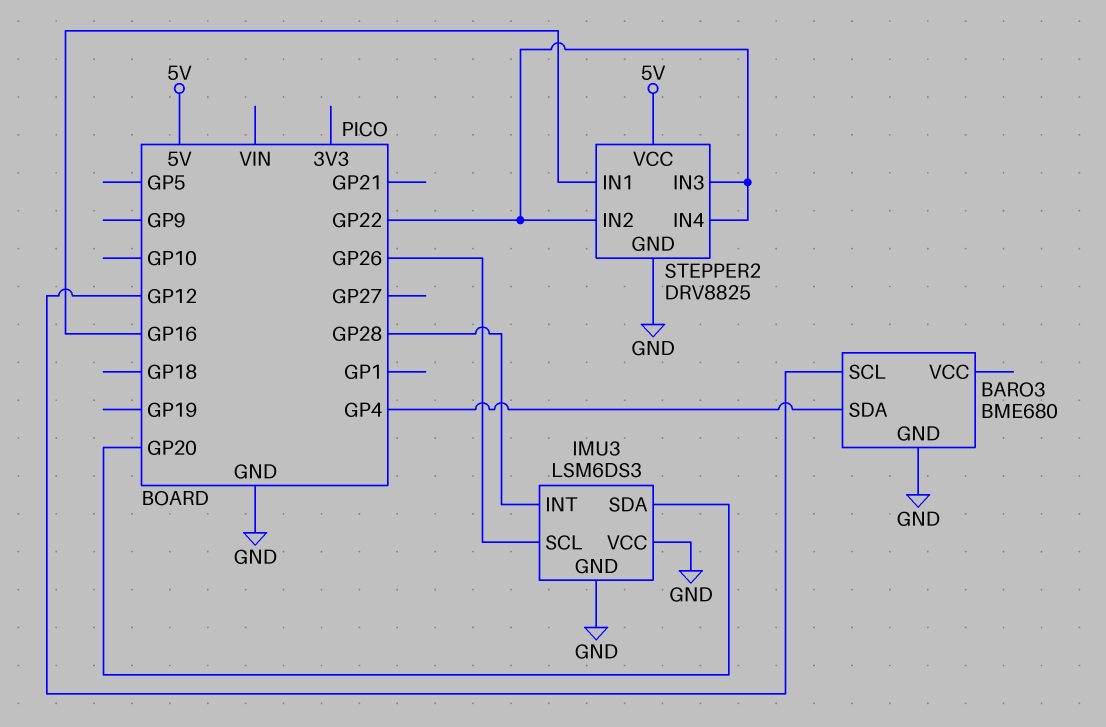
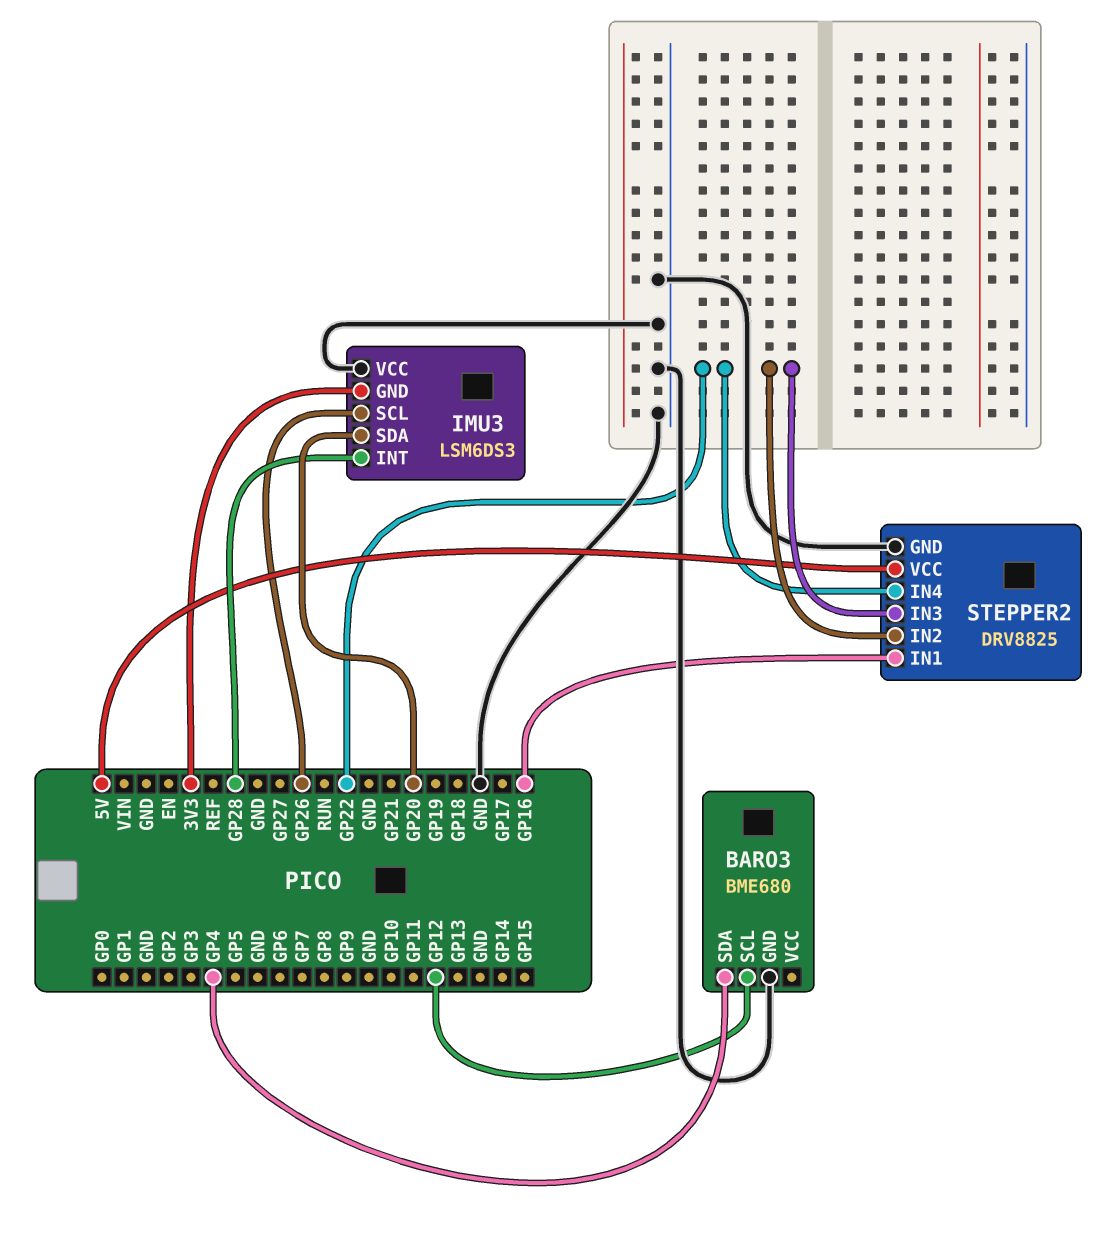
IMU3 pin GND: GND -> 3V3

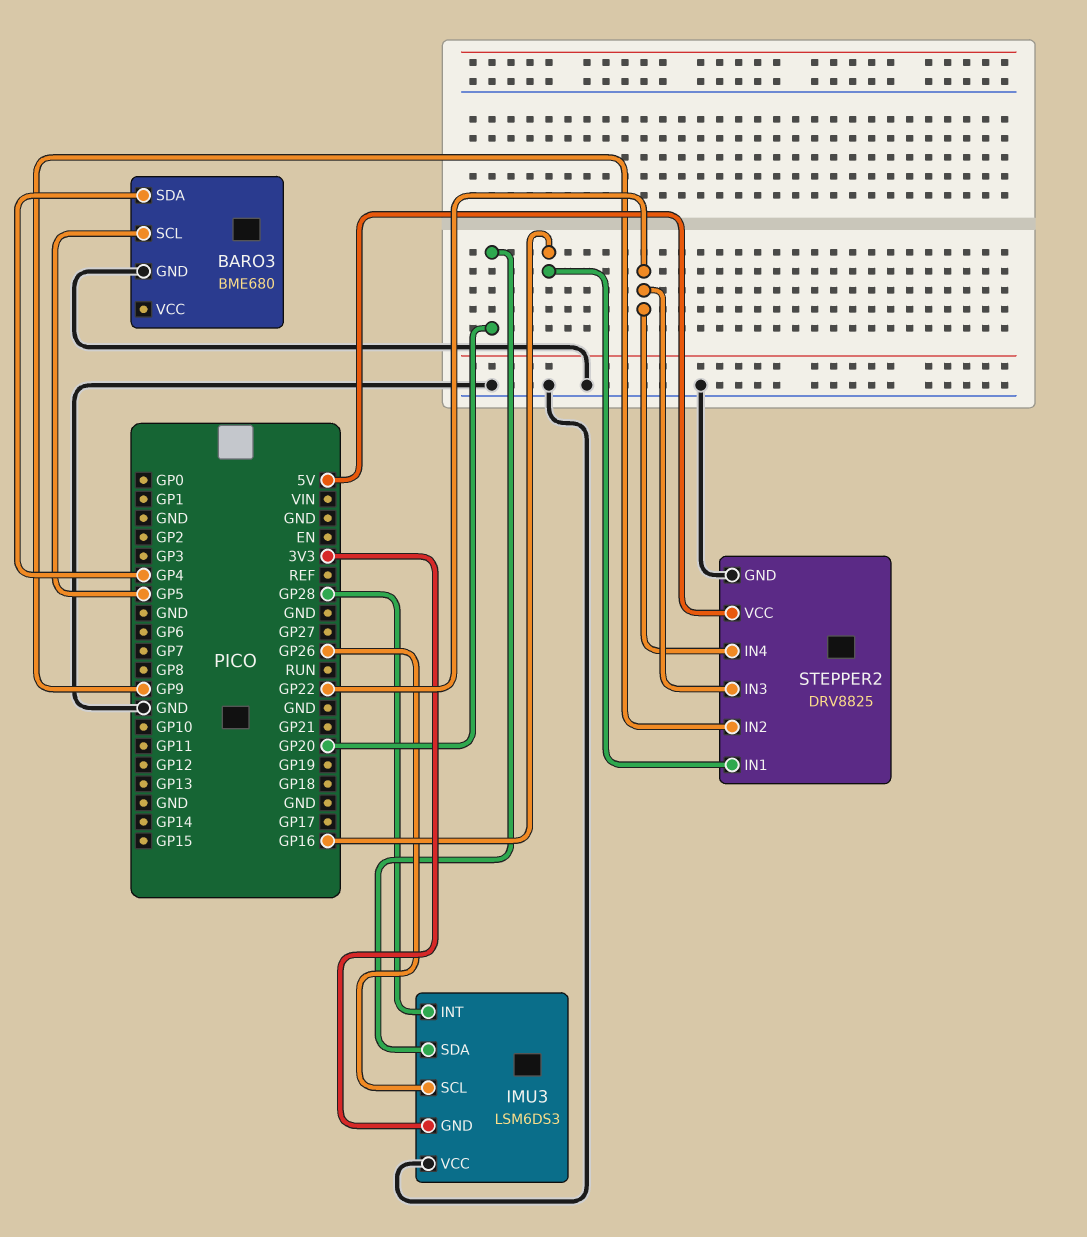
BARO3 pin SCL: GP12 -> GP5
STEPPER2 pin IN2: GP22 -> GP9

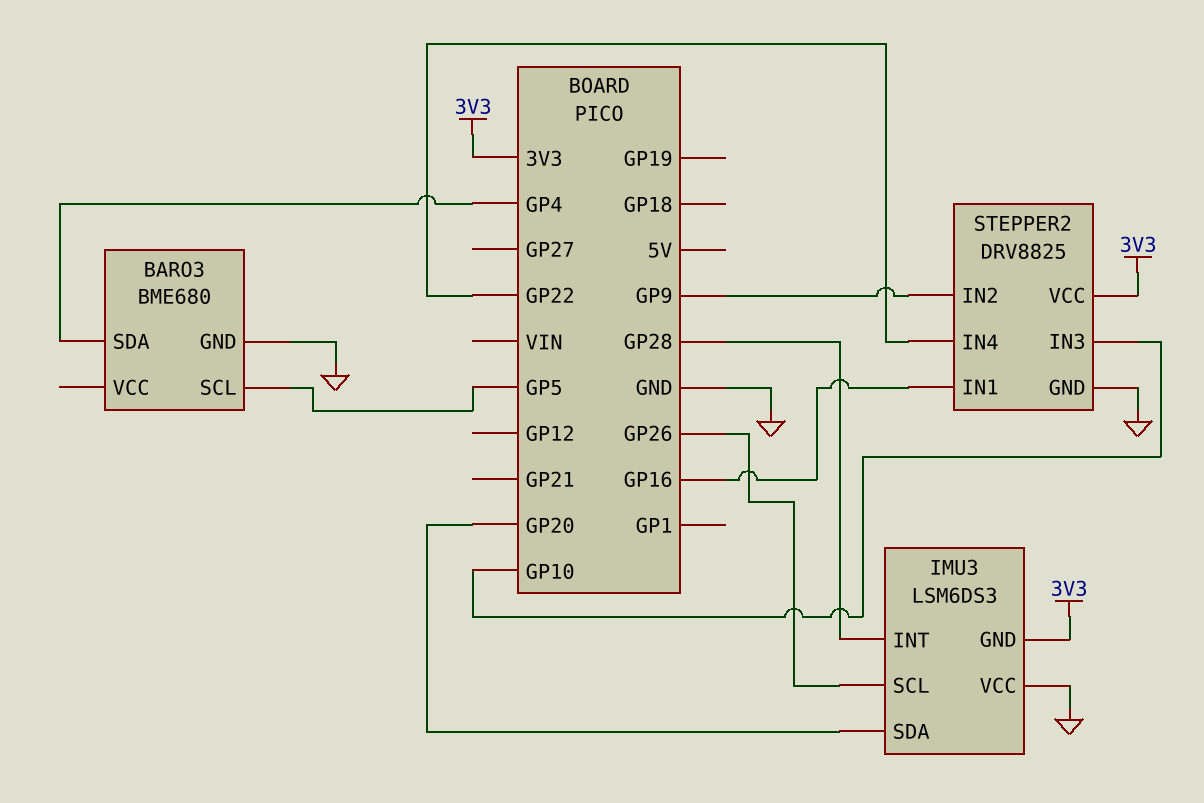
STEPPER2 pin IN3: GP22 -> GP10
STEPPER2 pin VCC: 5V -> 3V3

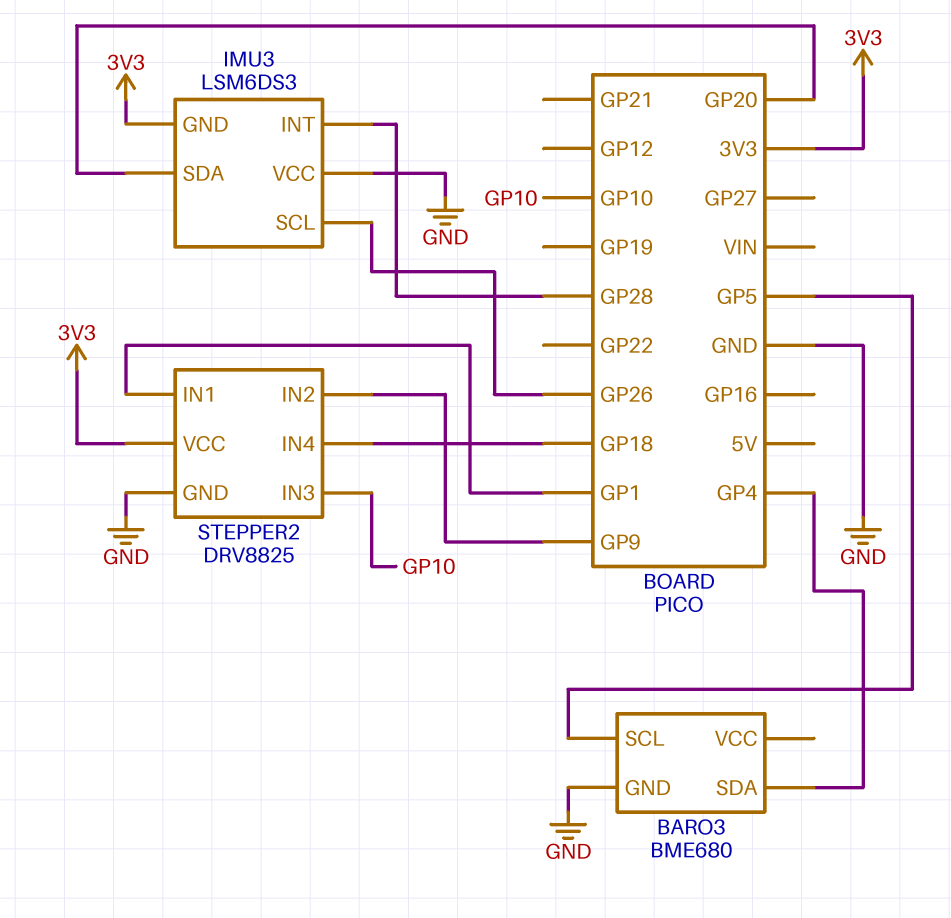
STEPPER2 pin IN1: GP16 -> GP1
STEPPER2 pin IN4: GP22 -> GP18

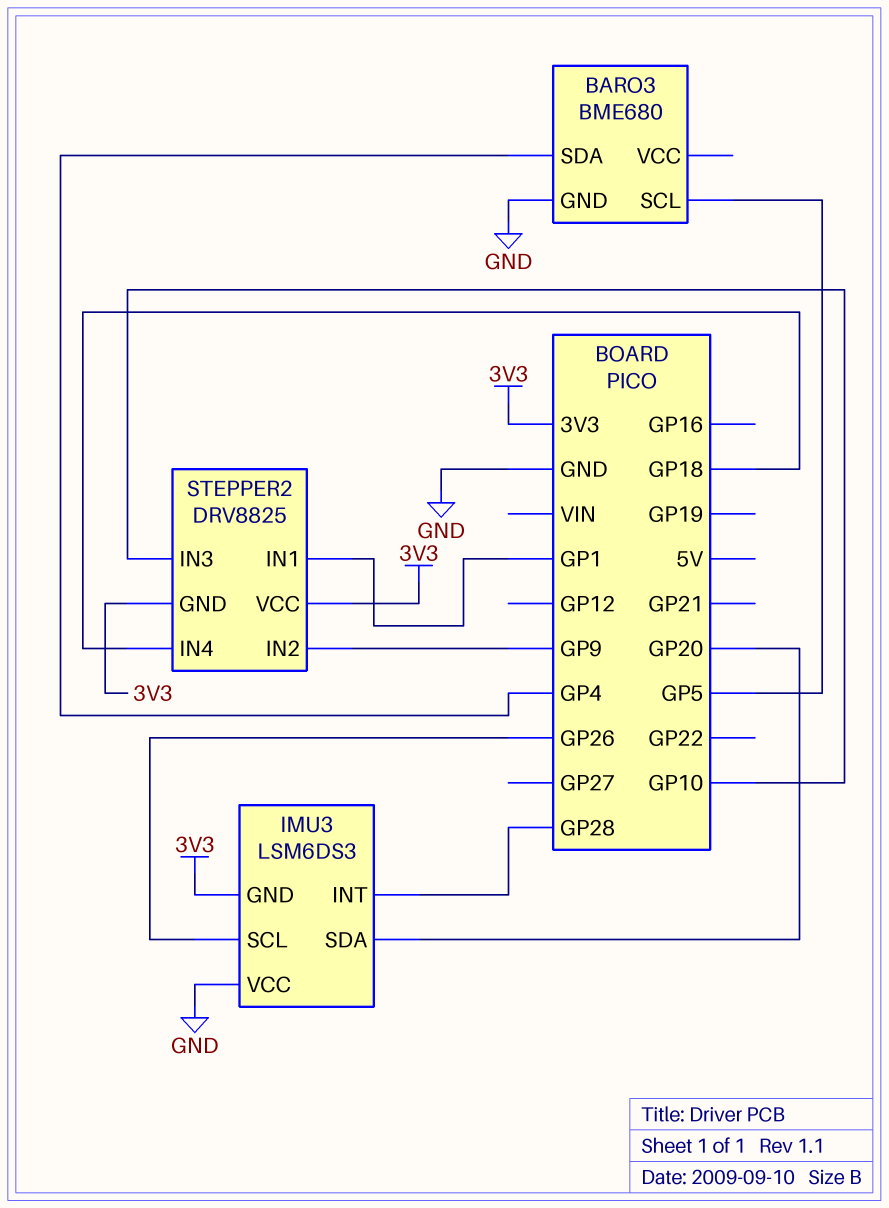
STEPPER2 pin GND: GND -> 3V3

